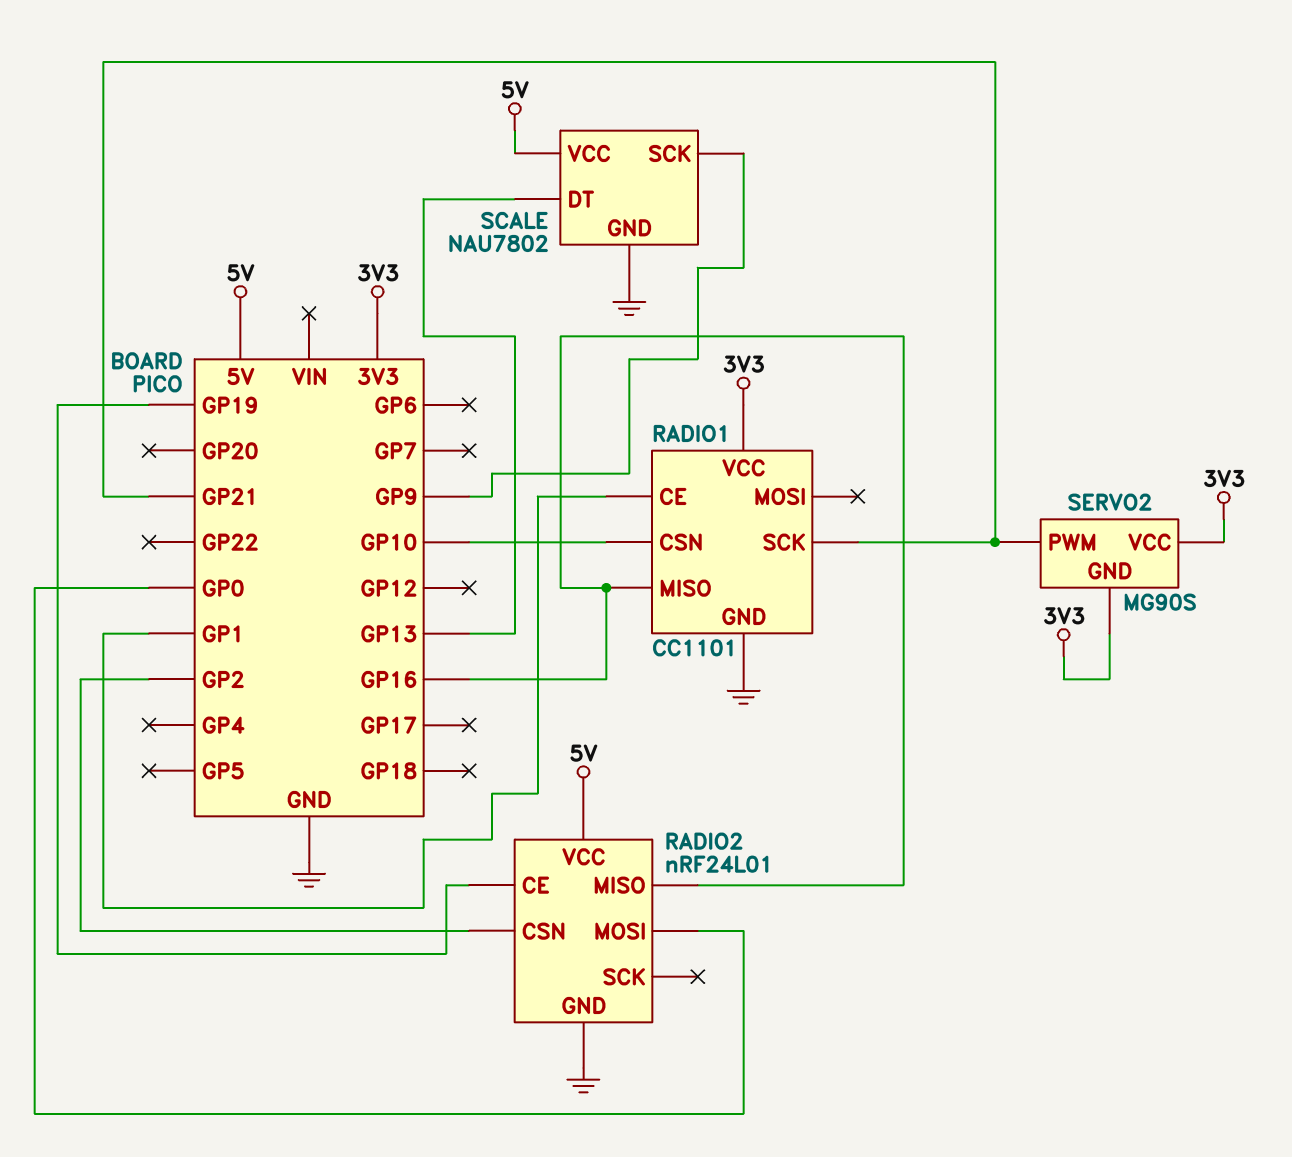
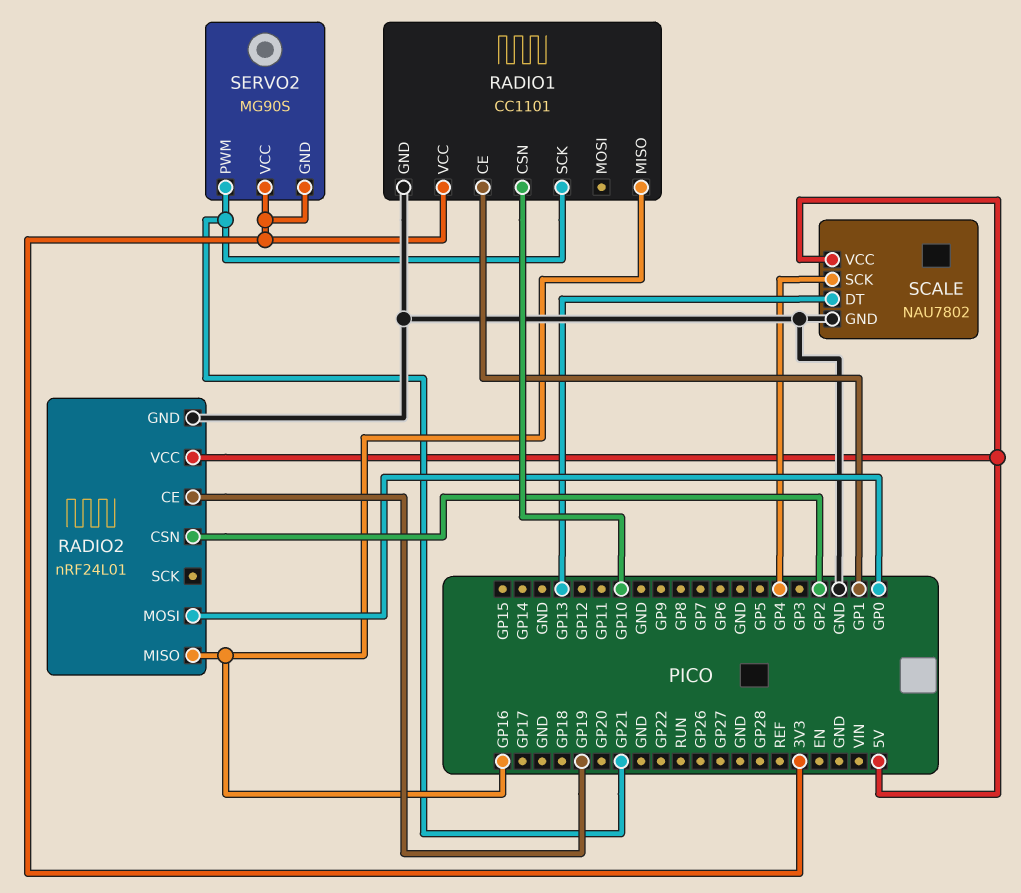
SCALE pin SCK: GP9 -> GP4

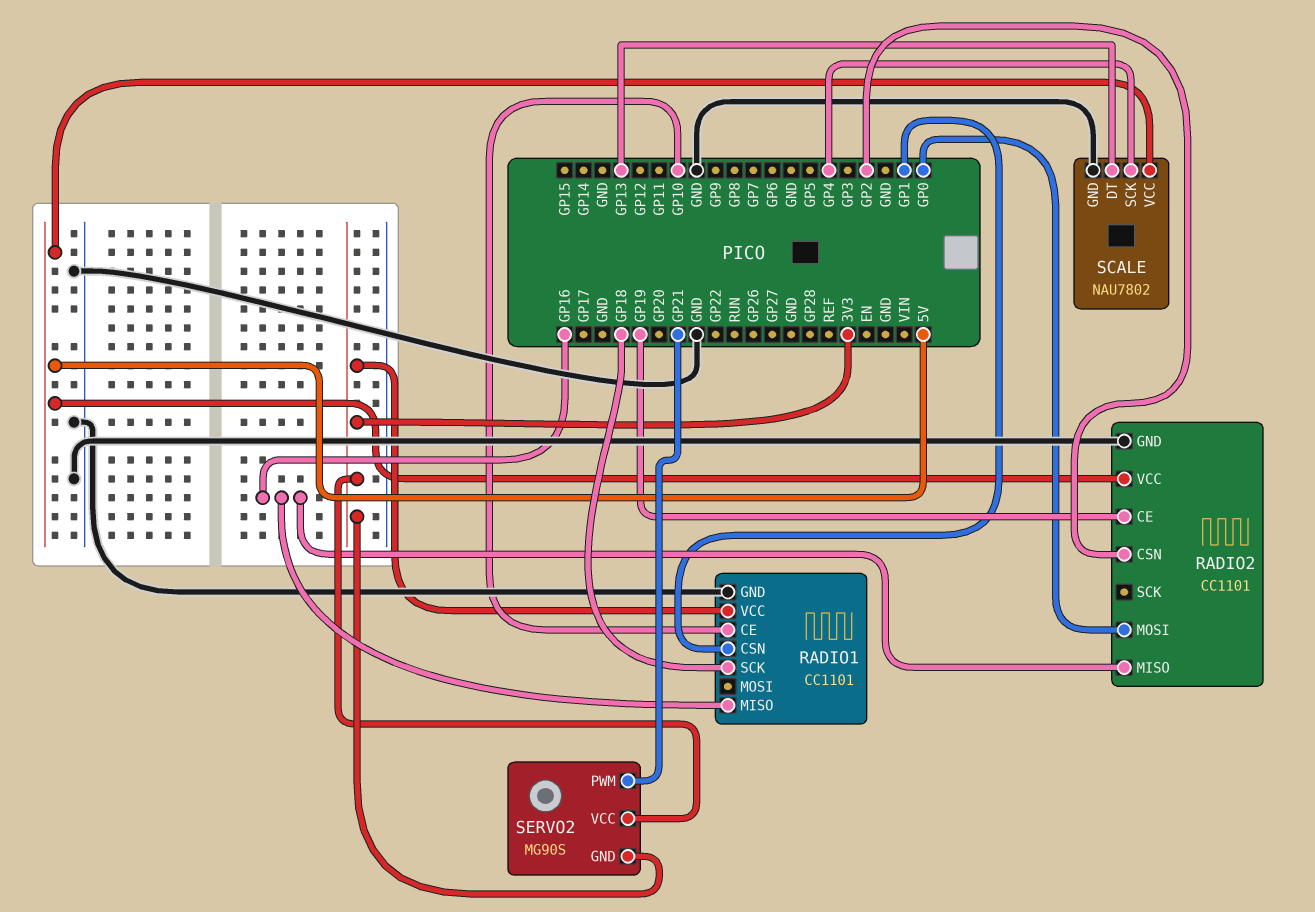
RADIO1 pin CE: GP1 -> GP10
RADIO1 pin CSN: GP10 -> GP1
RADIO1 pin SCK: GP21 -> GP18
RADIO2: nRF24L01 -> CC1101

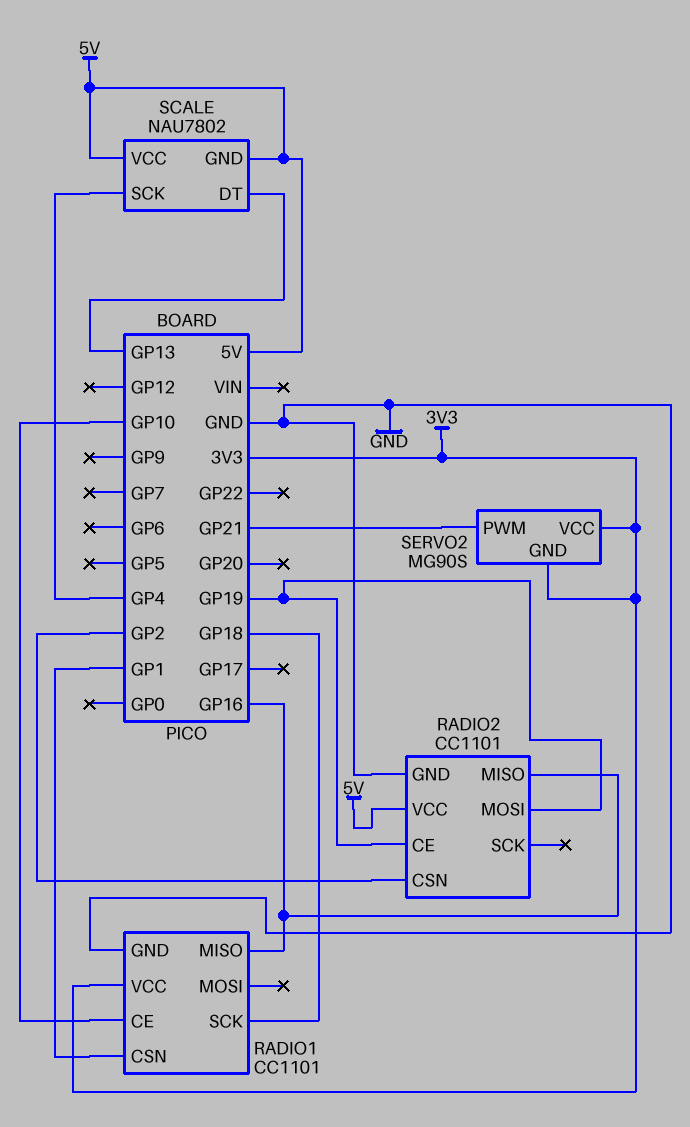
RADIO2 pin MOSI: GP0 -> GP19
SCALE pin GND: GND -> 5V

